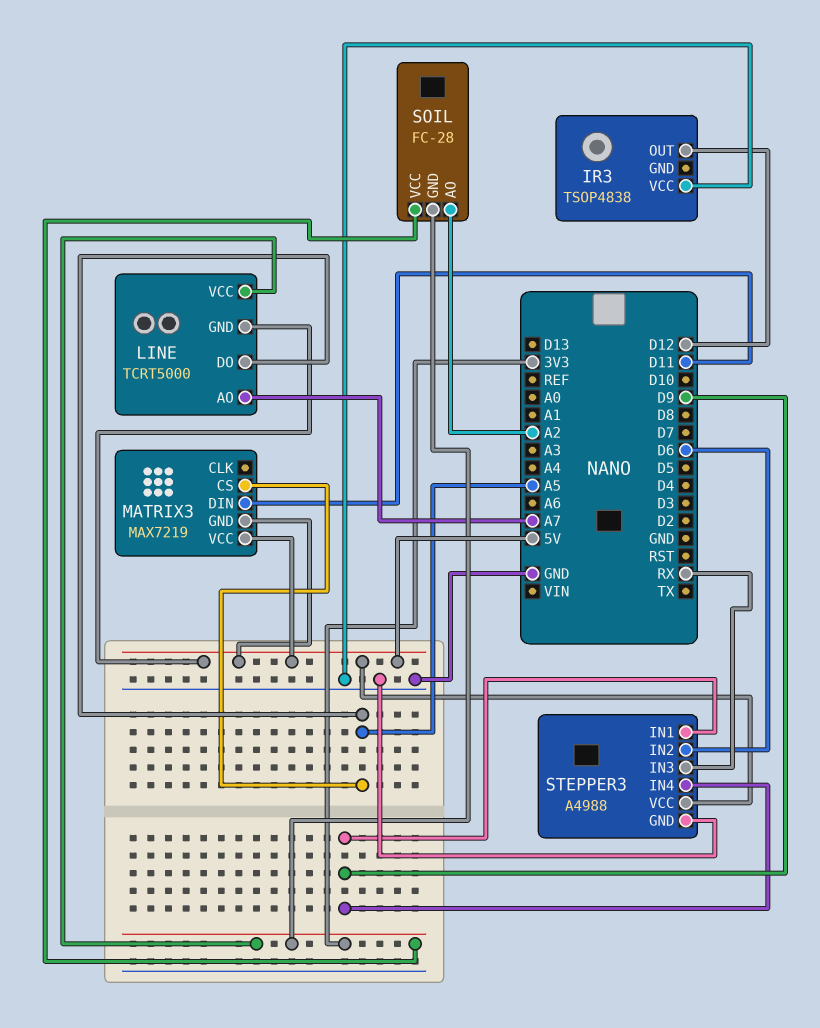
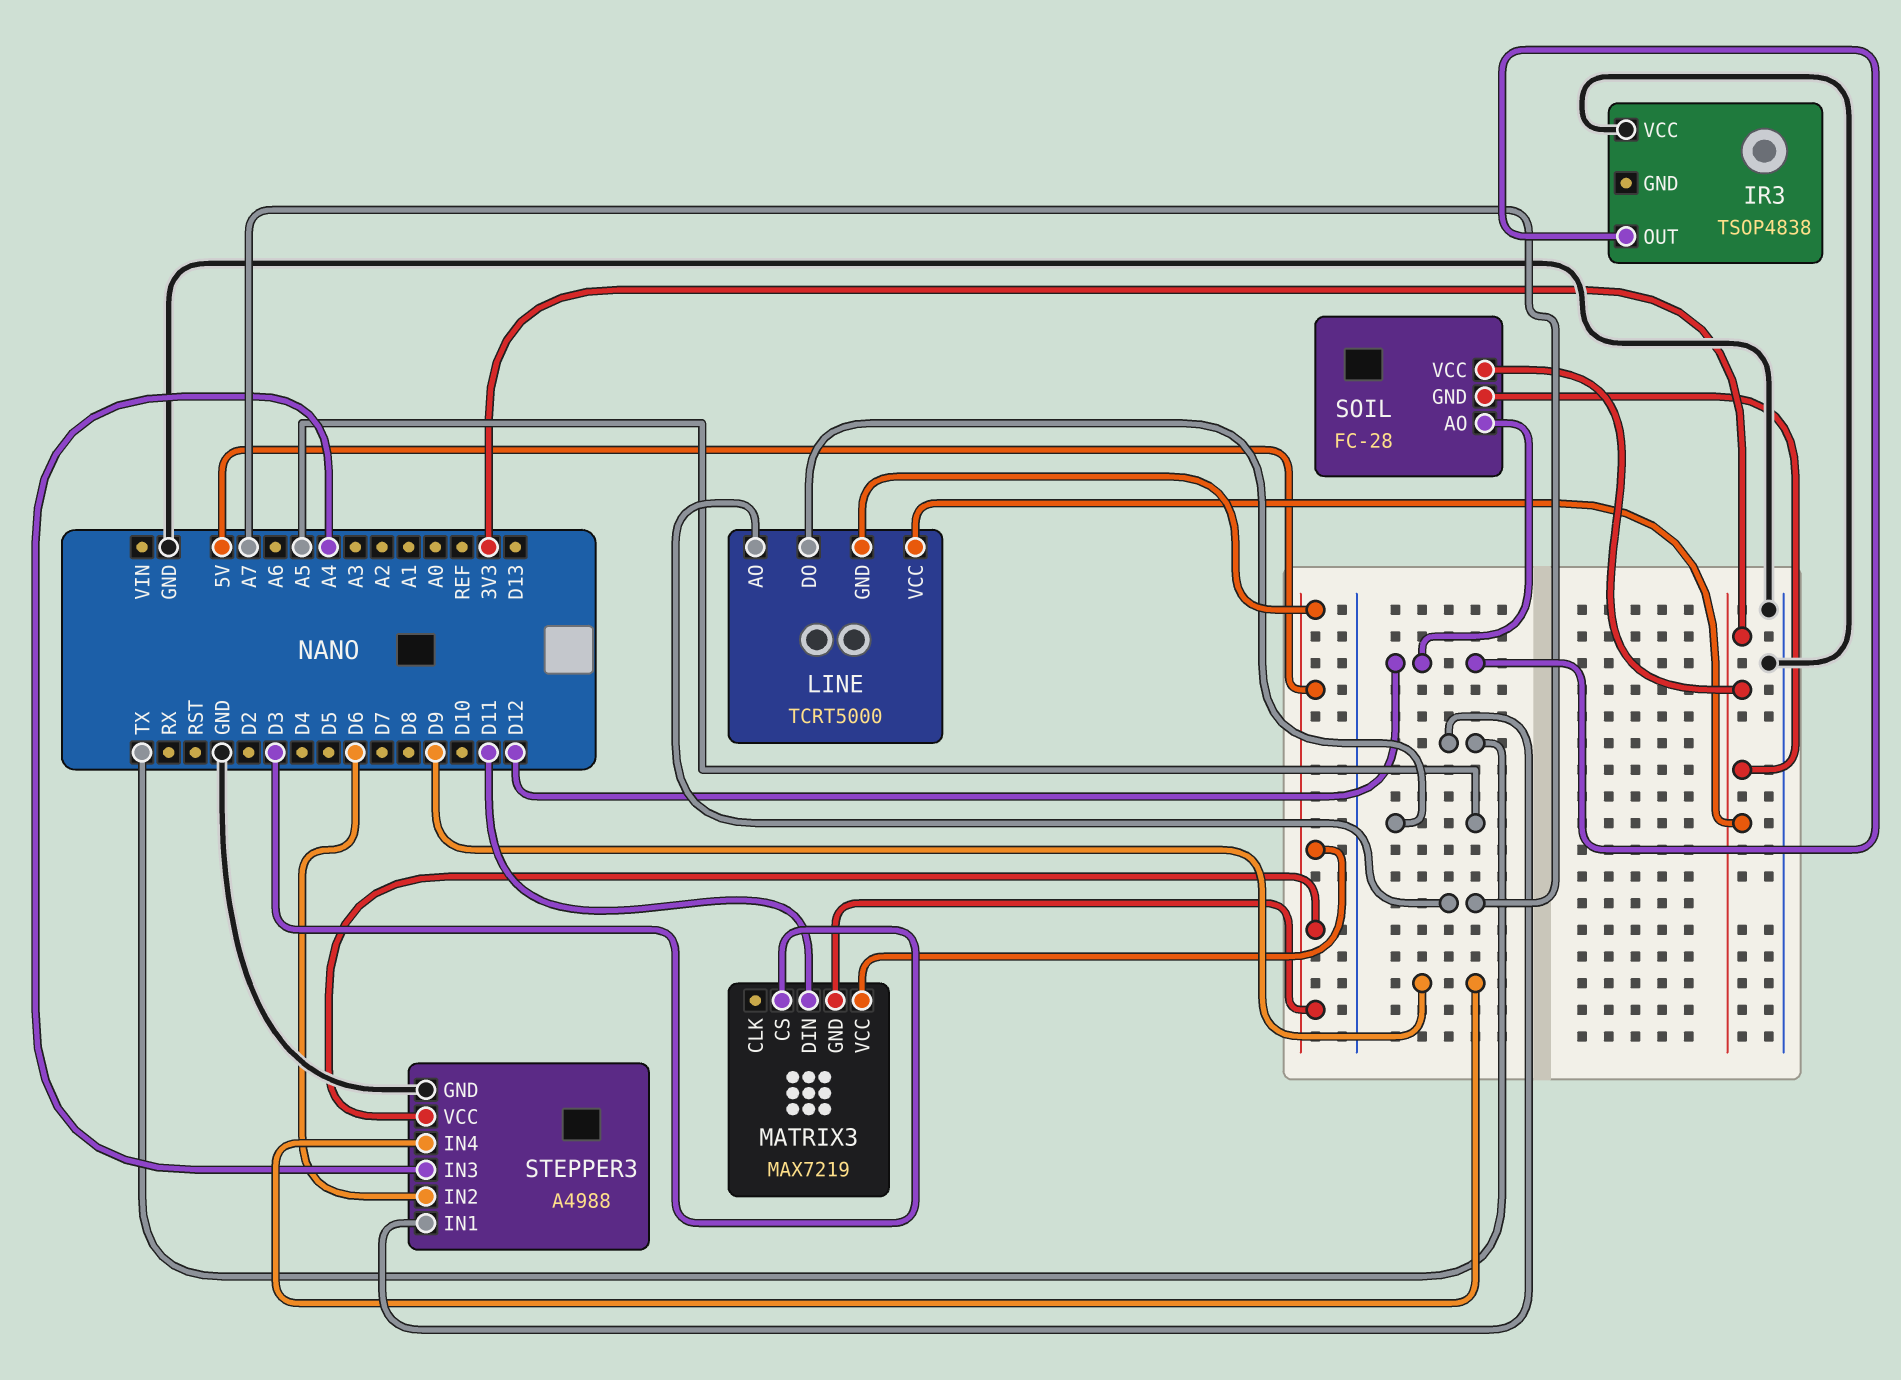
MATRIX3 pin CS: A5 -> D3
SOIL pin AO: A2 -> D12
STEPPER3 pin IN1: D9 -> TX
STEPPER3 pin IN3: RX -> A4

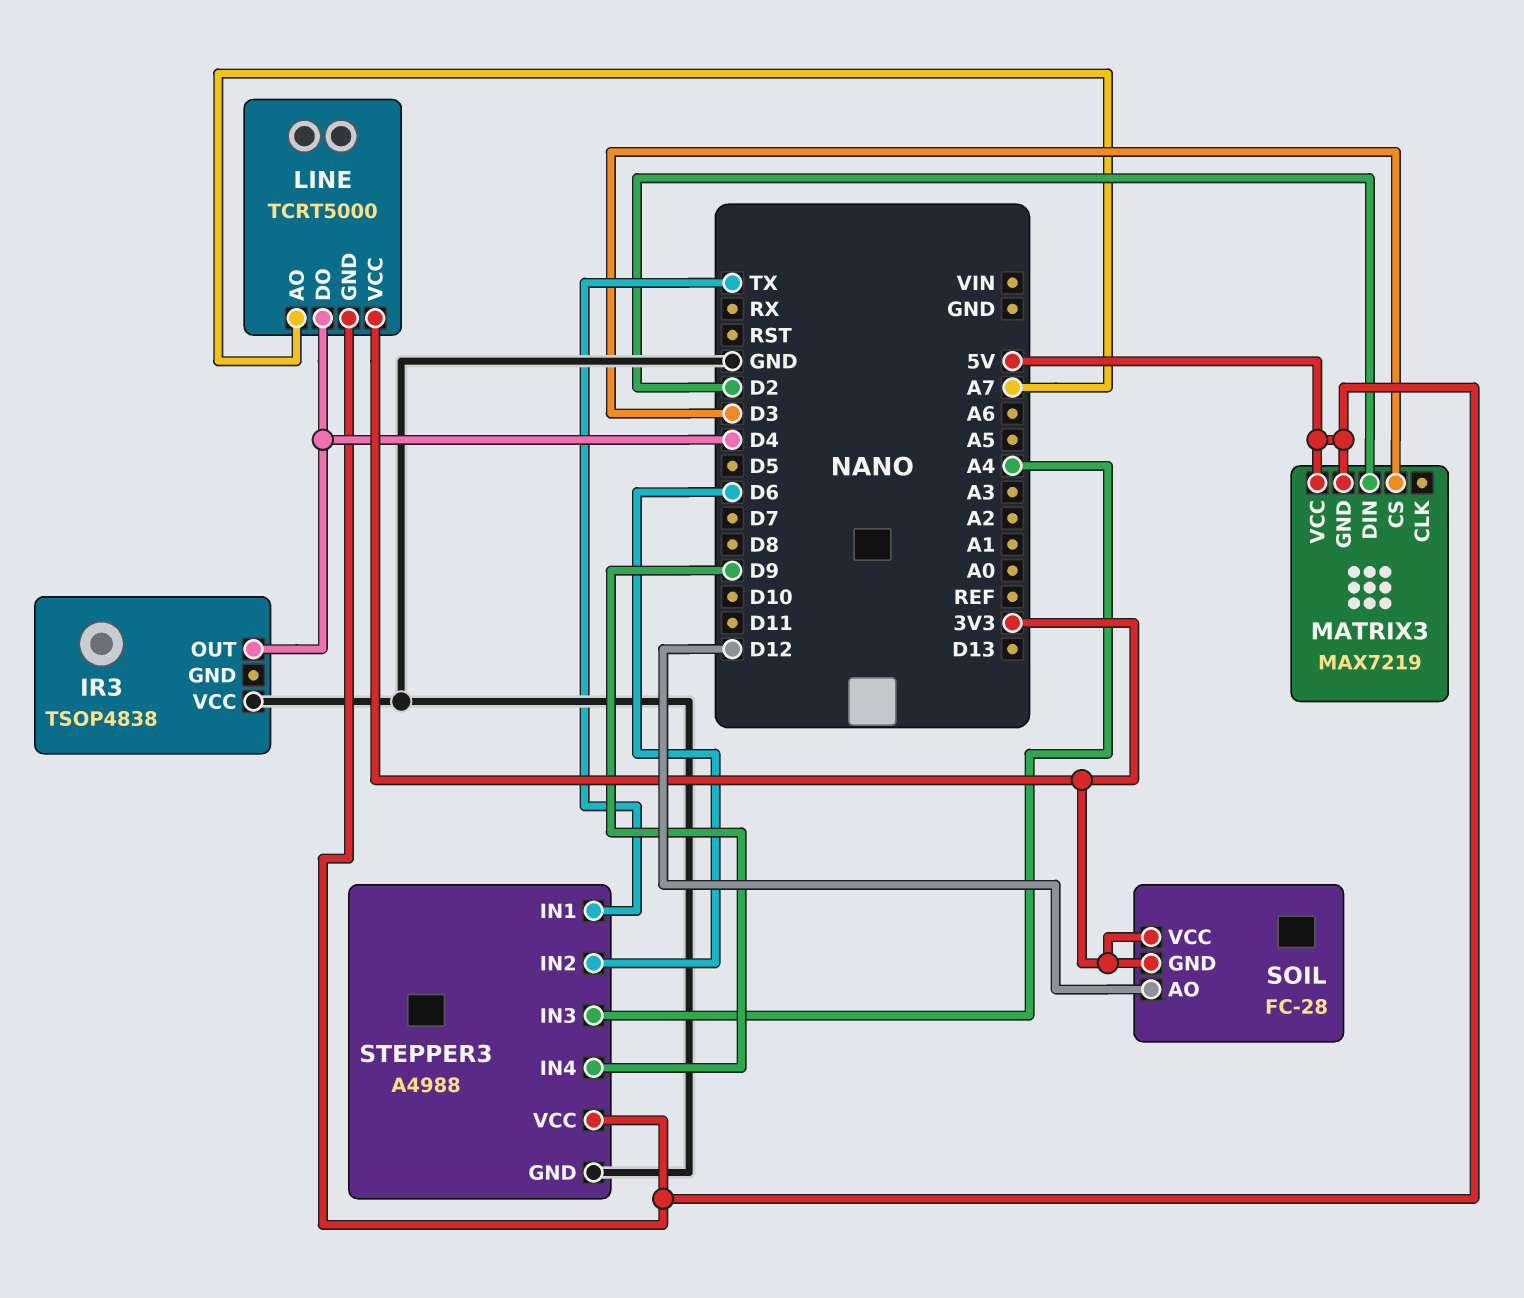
IR3 pin OUT: D12 -> D4
LINE pin DO: A5 -> D4
MATRIX3 pin DIN: D11 -> D2

